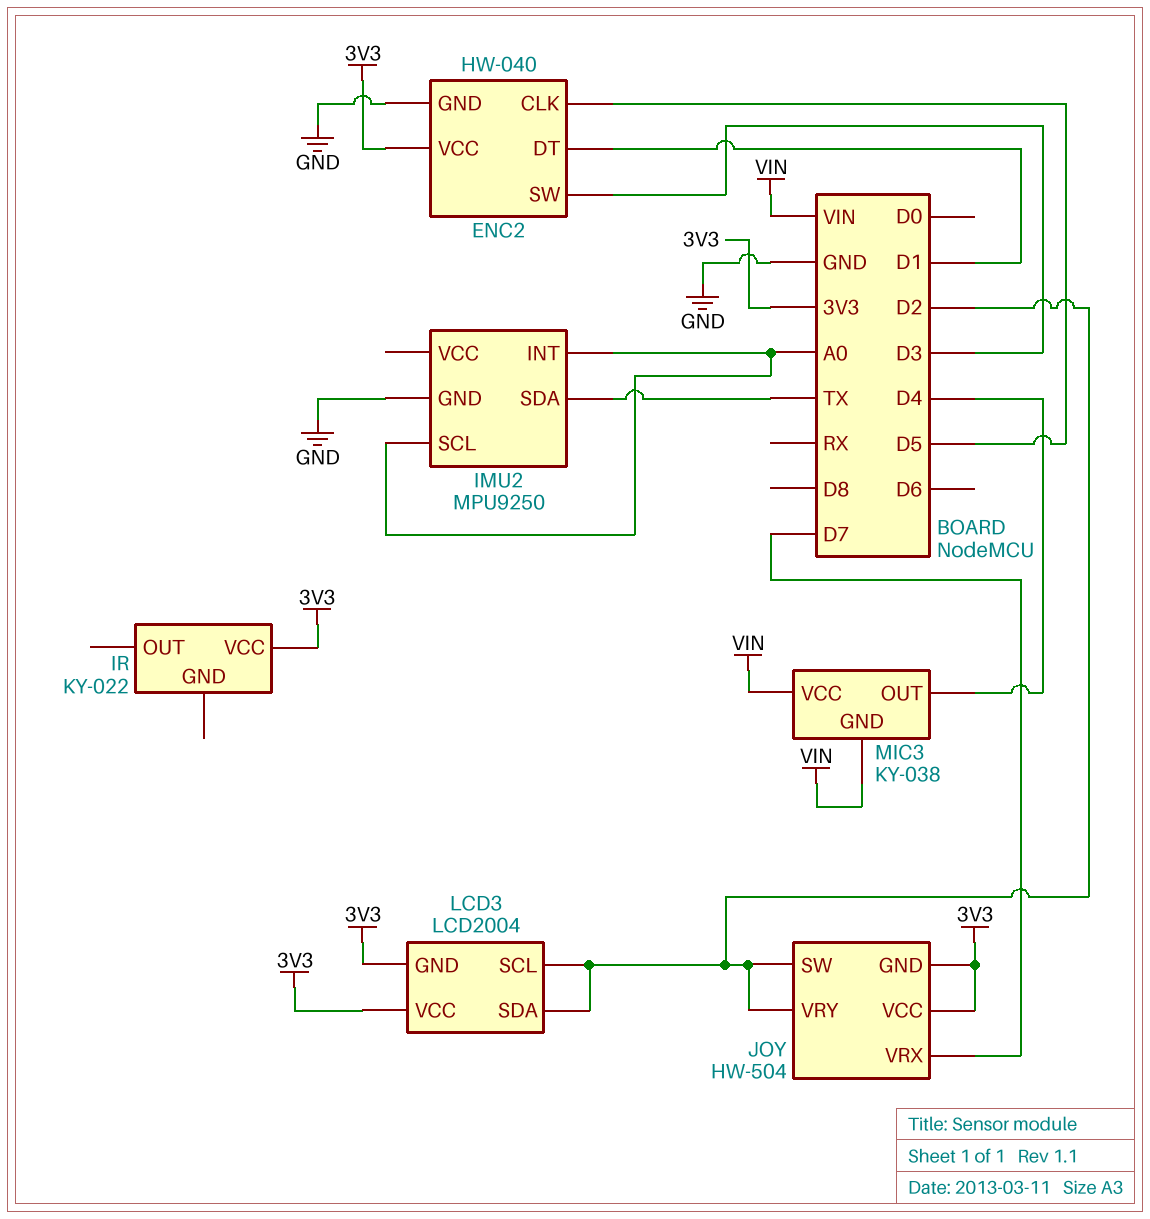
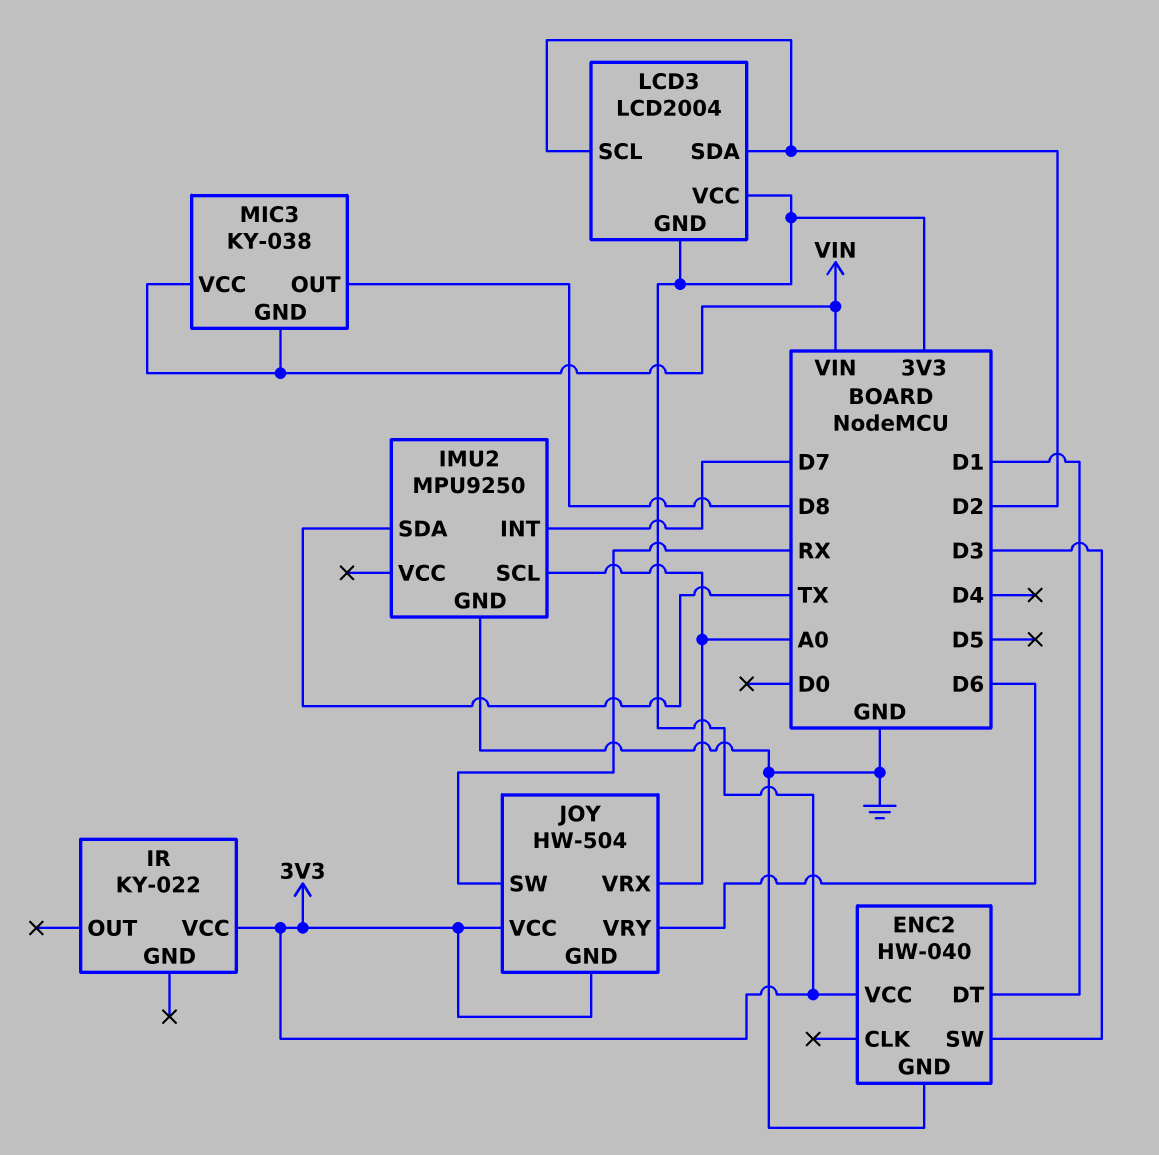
ENC2 pin CLK: D5 -> none
IMU2 pin INT: A0 -> D7
JOY pin SW: D2 -> RX
JOY pin VRX: D7 -> A0
JOY pin VRY: D2 -> D6
MIC3 pin OUT: D4 -> D8

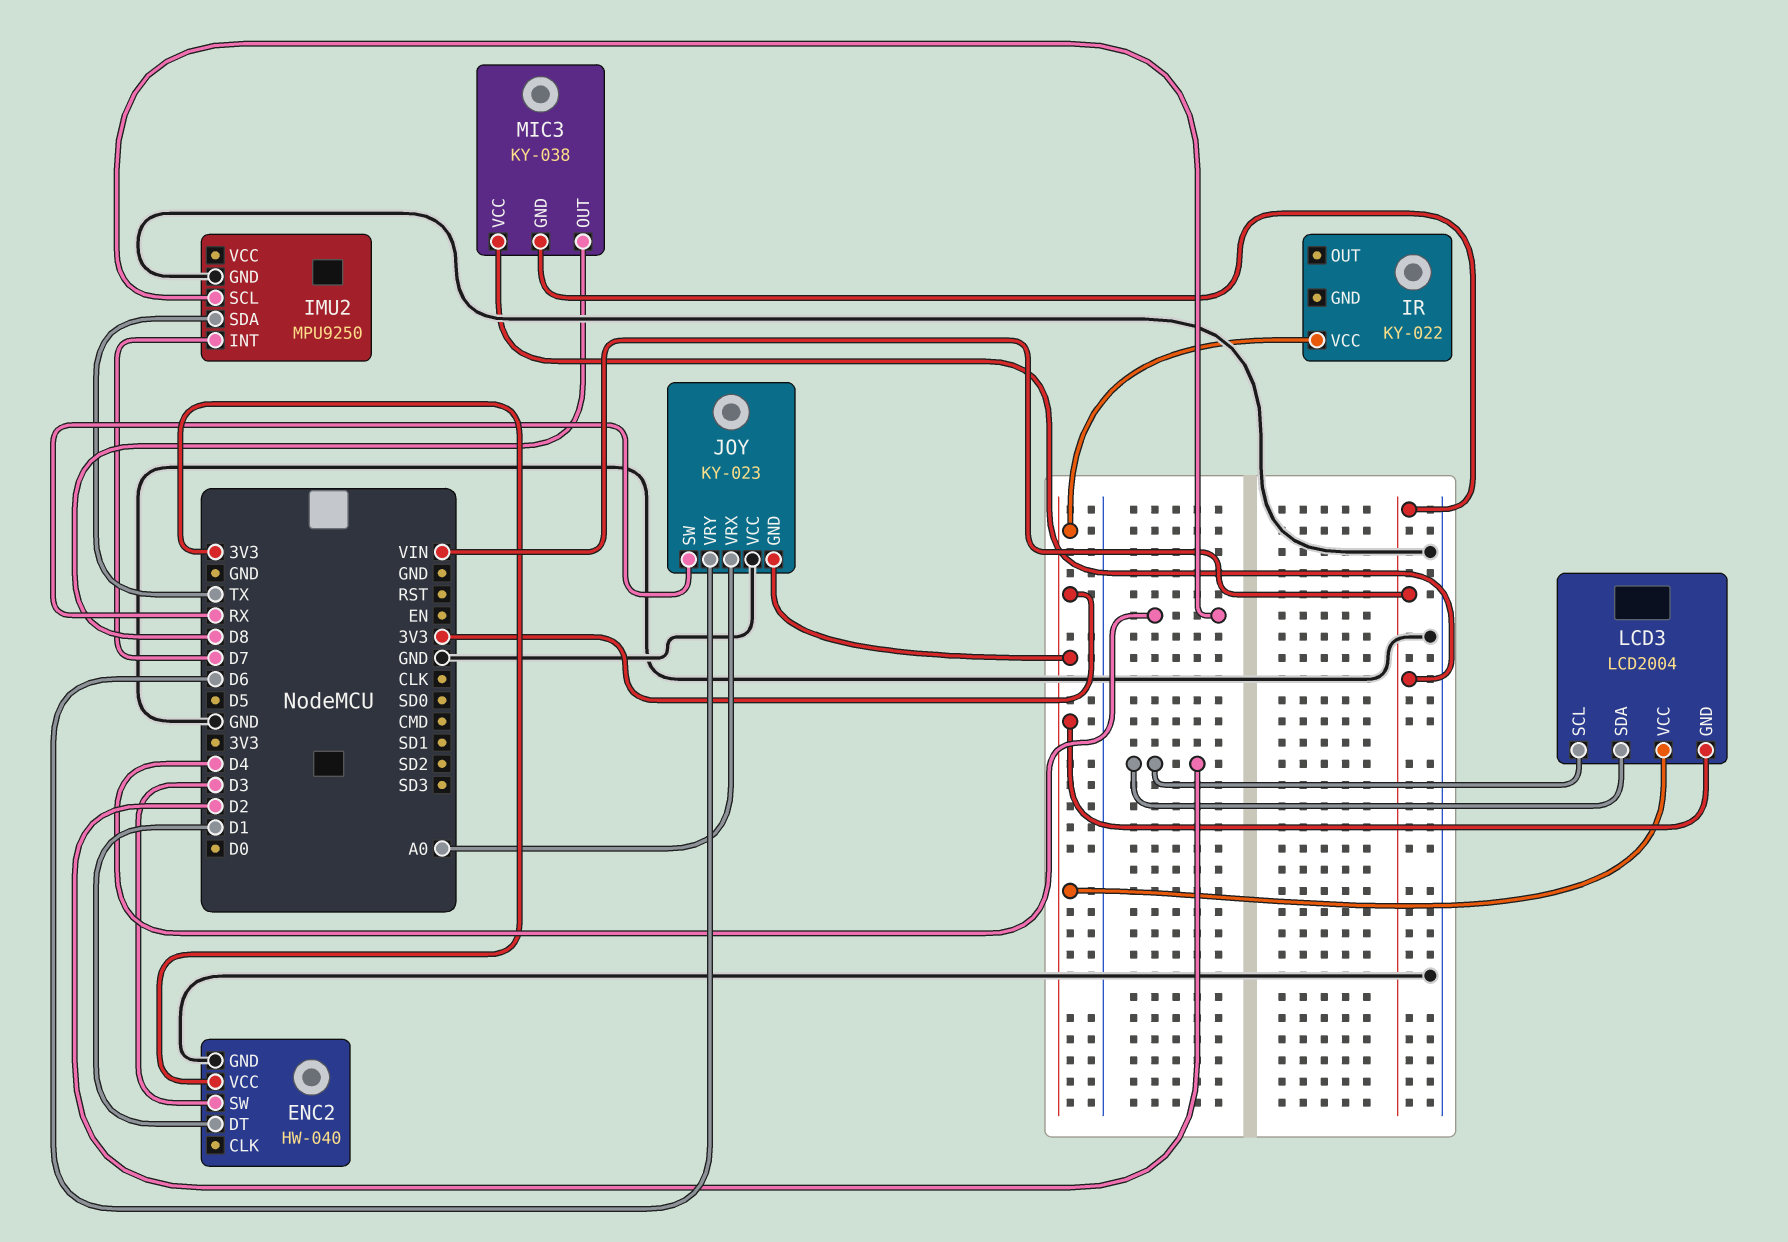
IMU2 pin SCL: A0 -> D4
JOY: HW-504 -> KY-023
JOY pin VCC: 3V3 -> GND

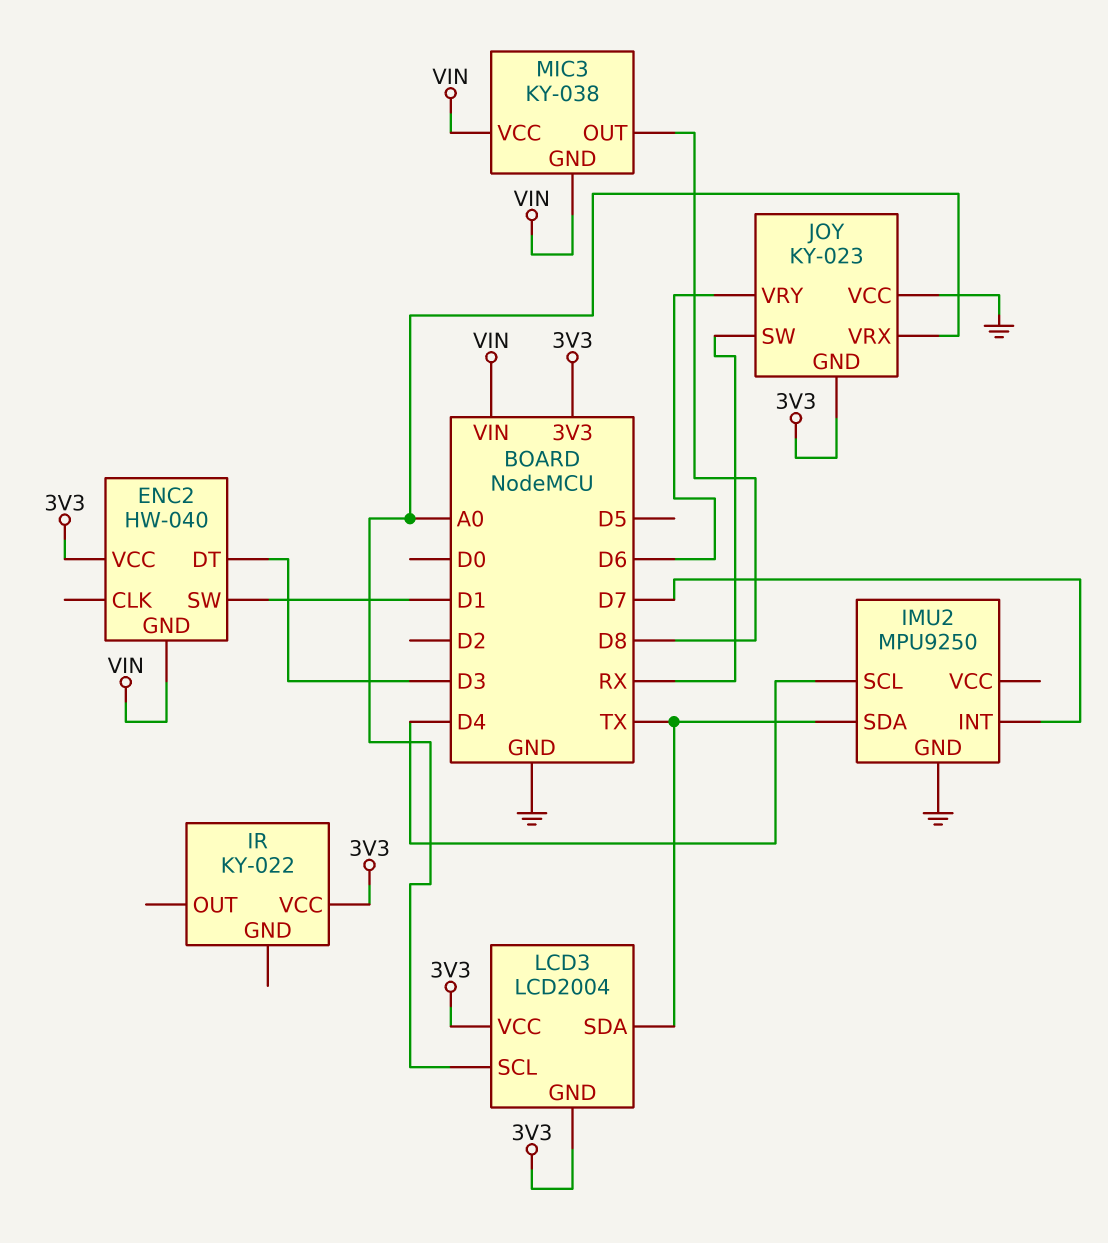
ENC2 pin DT: D1 -> D3
ENC2 pin GND: GND -> VIN
ENC2 pin SW: D3 -> D1
LCD3 pin SCL: D2 -> A0
LCD3 pin SDA: D2 -> TX

